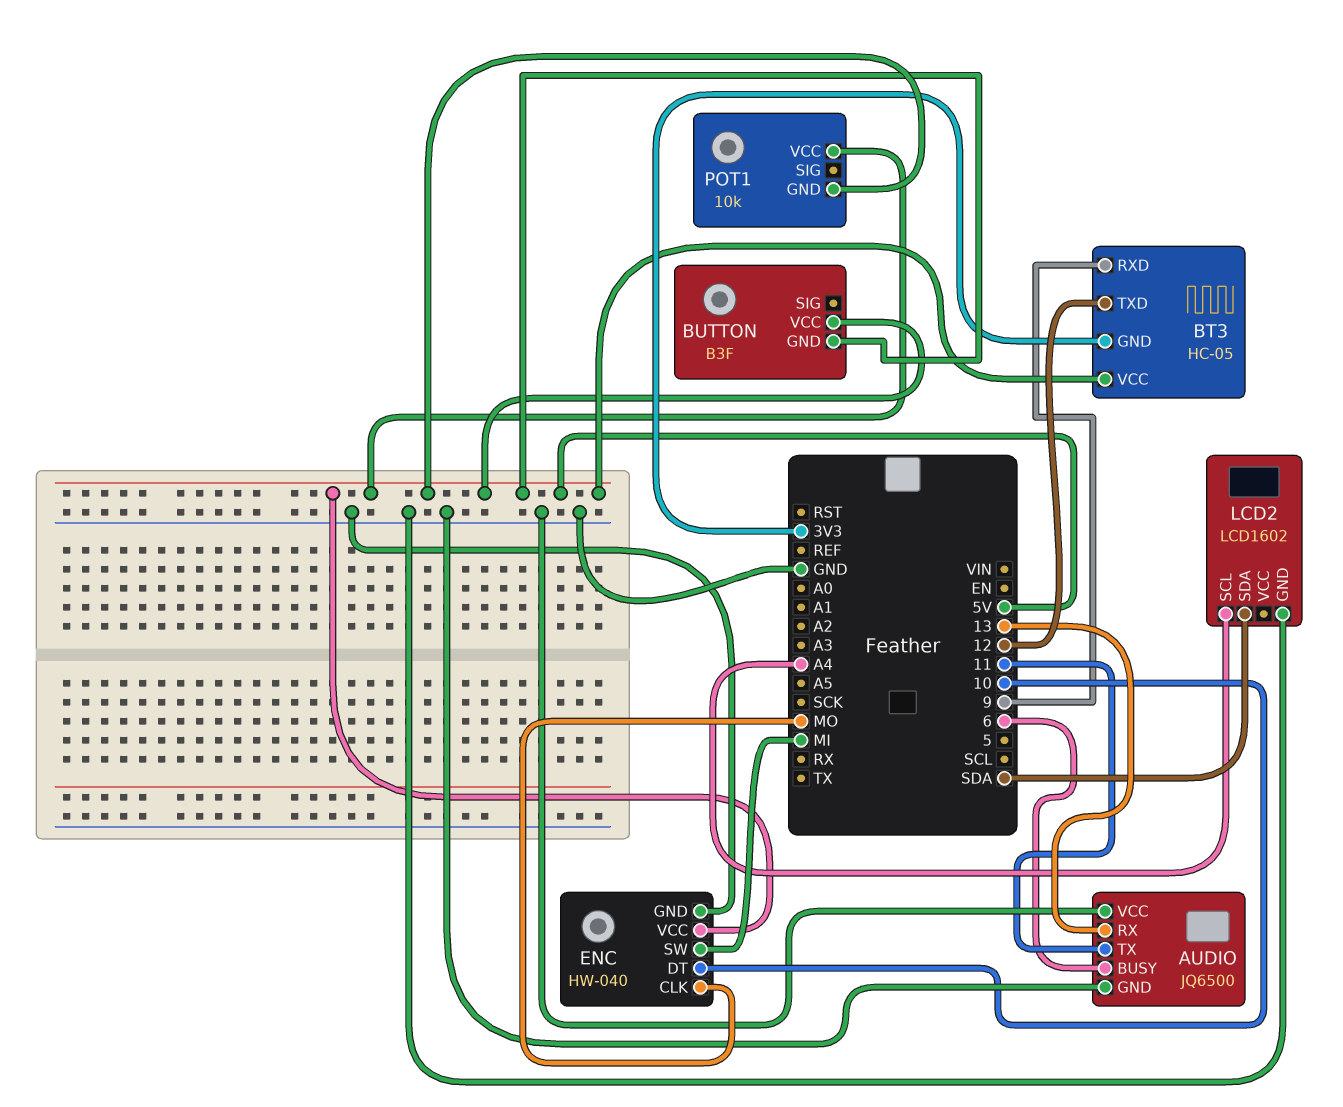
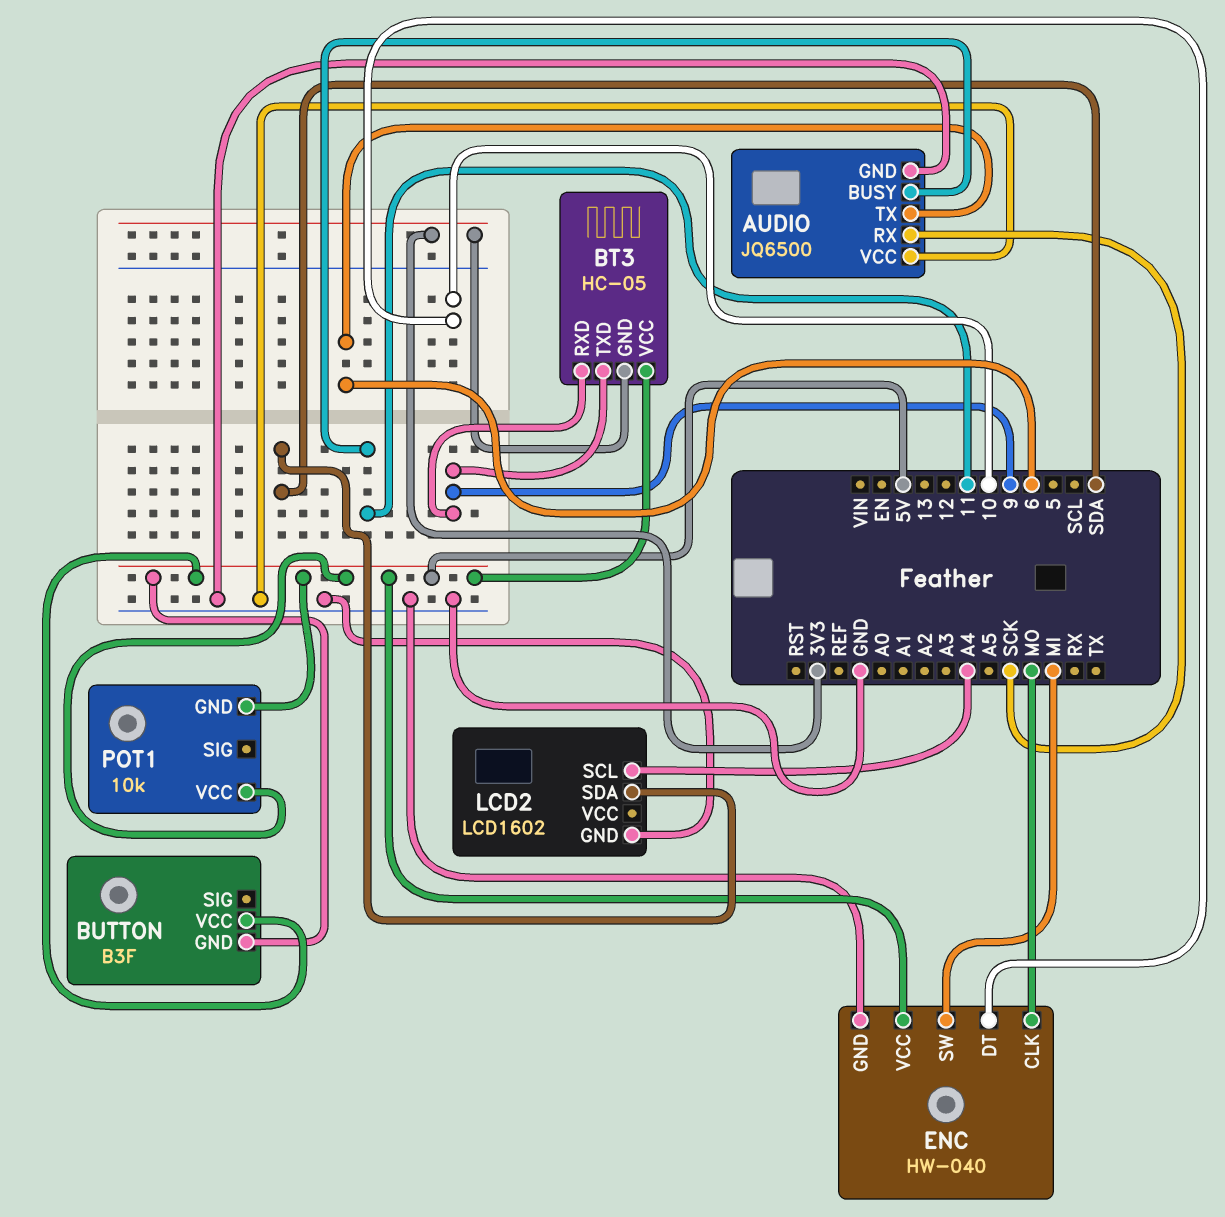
AUDIO pin BUSY: 6 -> 11
AUDIO pin RX: 13 -> SCK
AUDIO pin TX: 11 -> 6
BT3 pin TXD: 12 -> 9

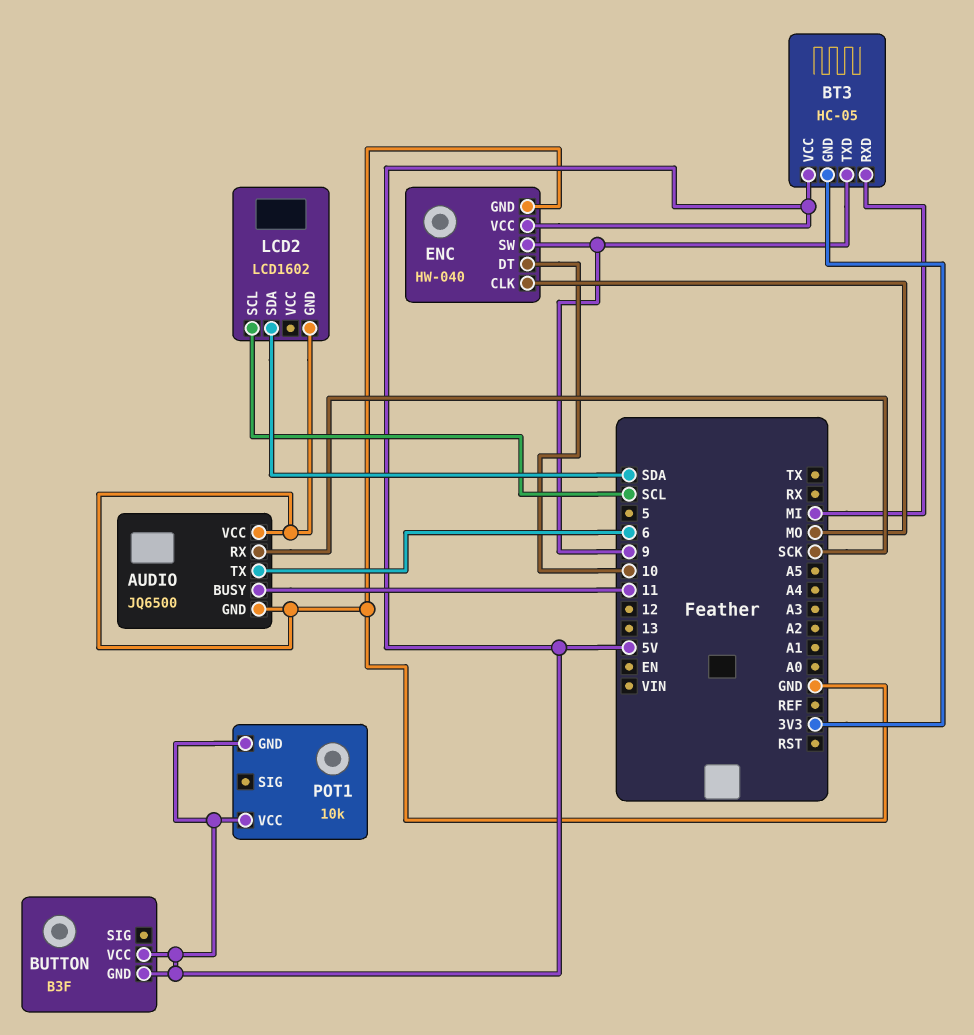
BT3 pin RXD: 9 -> MI
ENC pin SW: MI -> 9
LCD2 pin SCL: A4 -> SCL

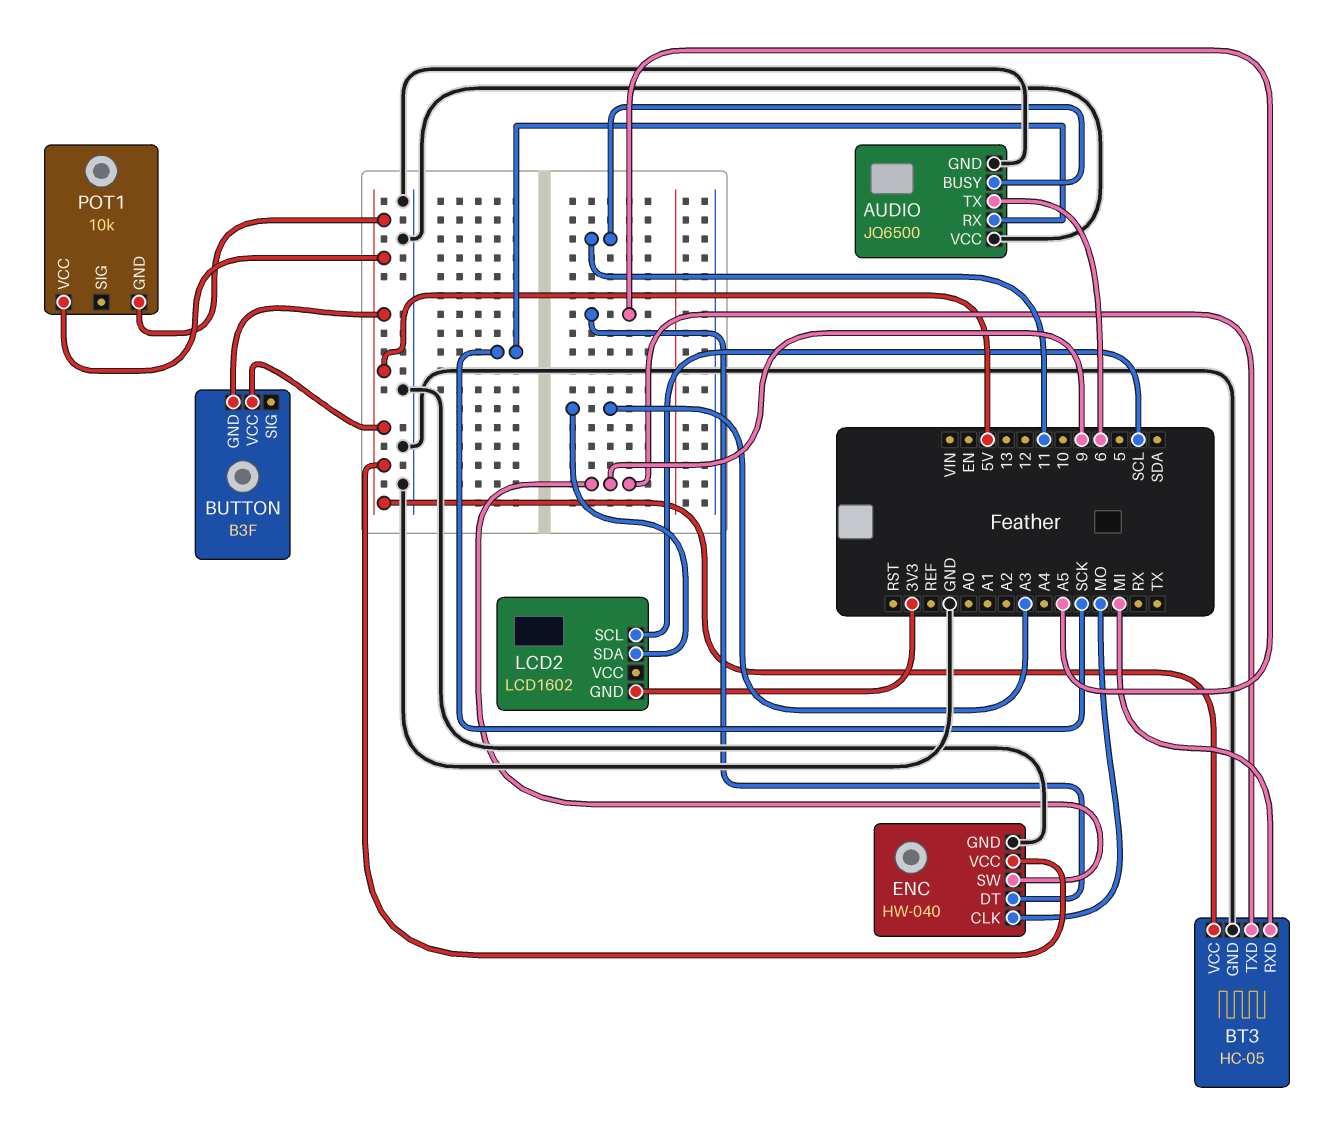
BT3 pin GND: 3V3 -> GND
ENC pin DT: 10 -> A5
LCD2 pin GND: GND -> 3V3
LCD2 pin SDA: SDA -> A3

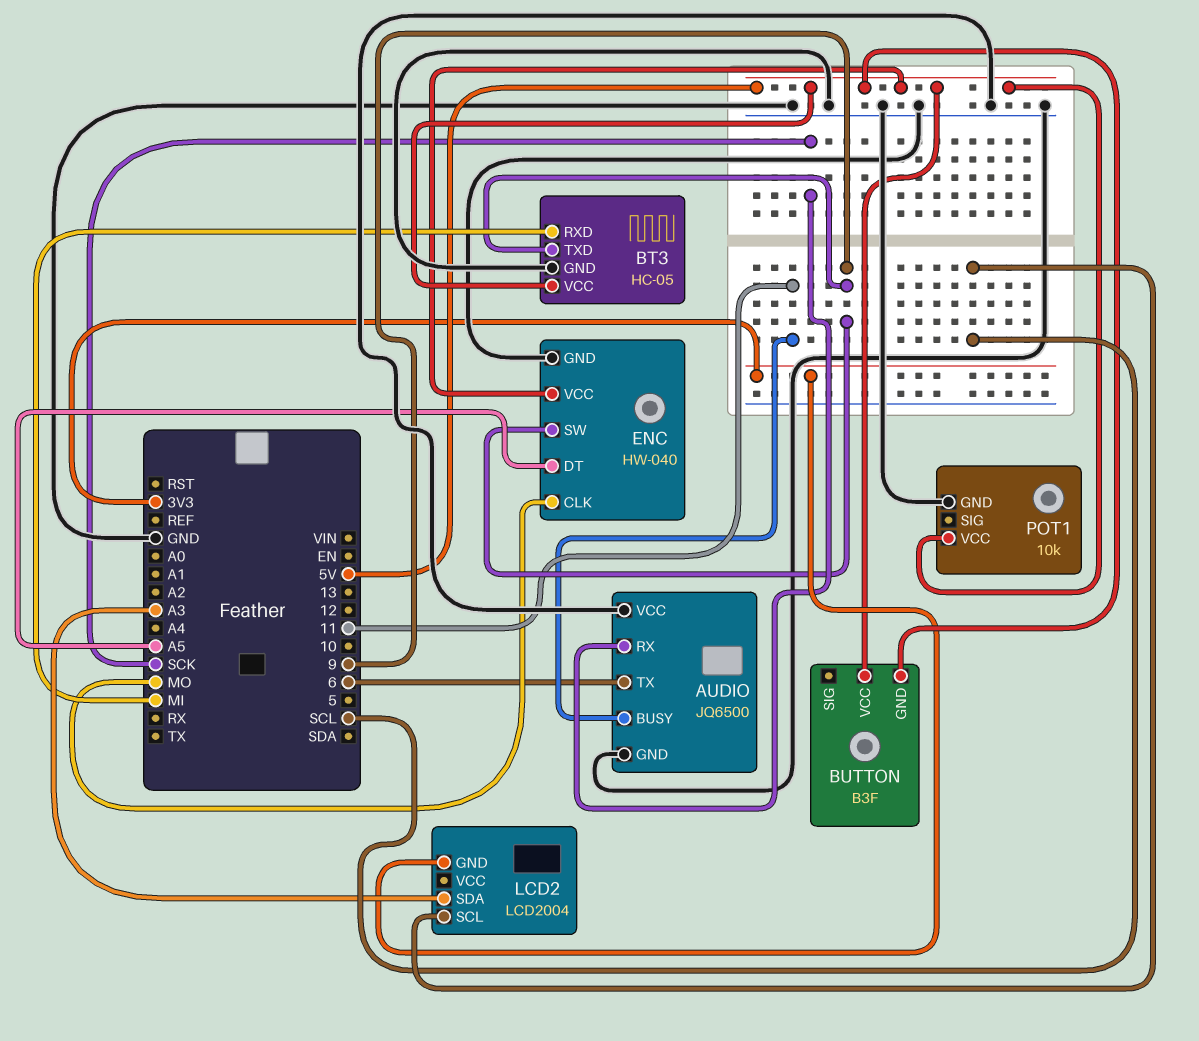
LCD2: LCD1602 -> LCD2004
POT1 pin GND: 5V -> GND

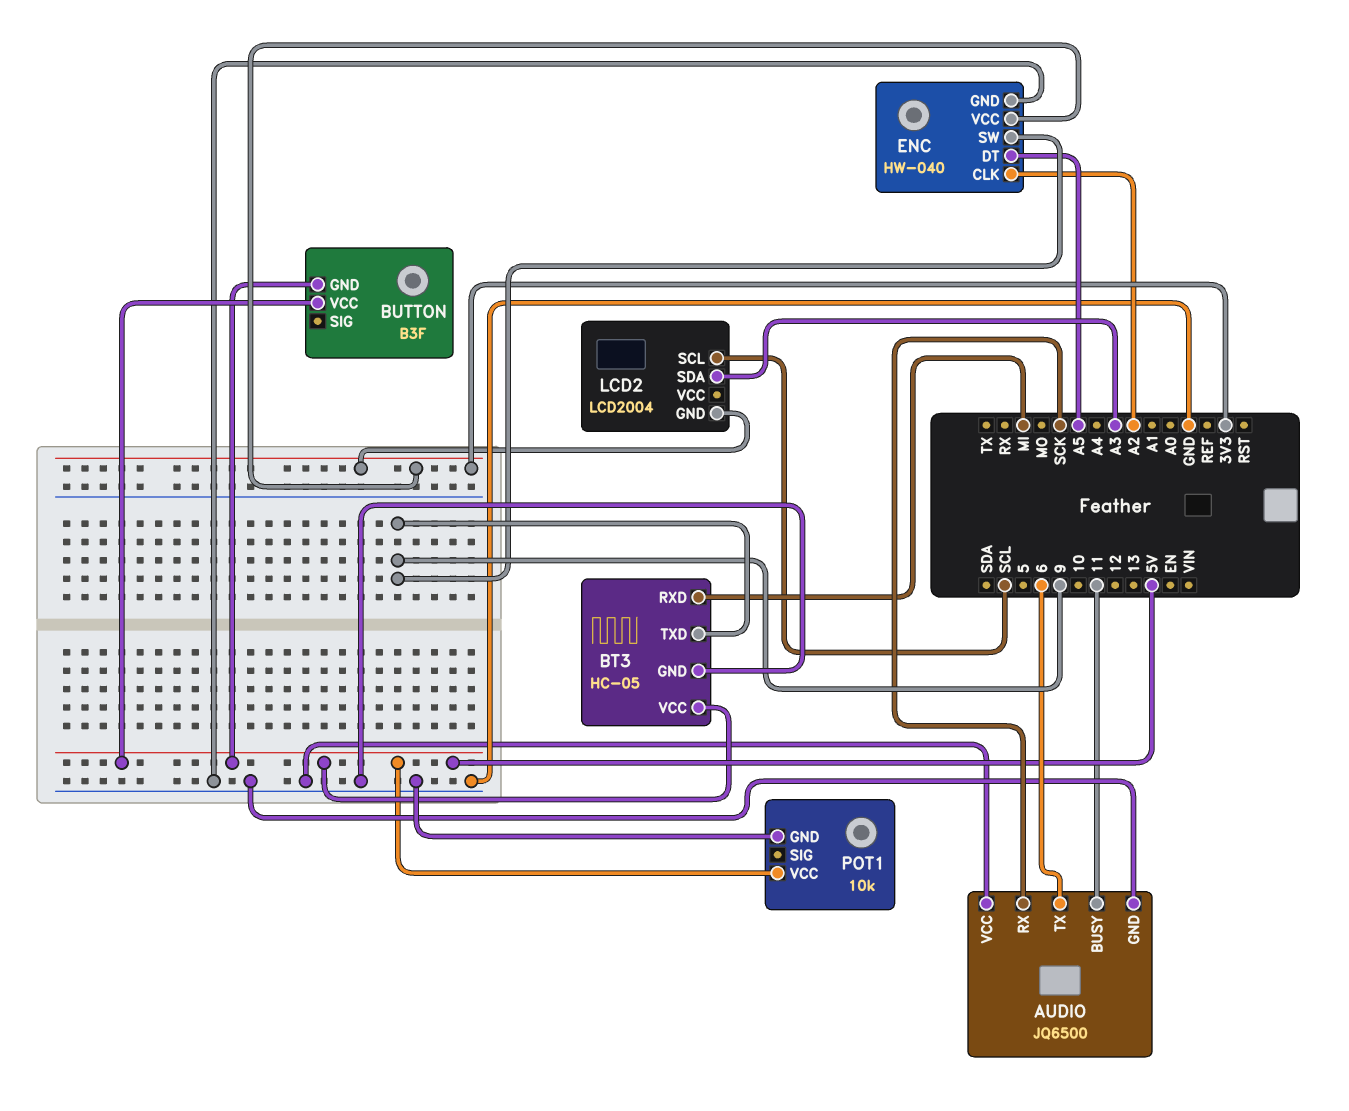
ENC pin CLK: MO -> A2
ENC pin VCC: 5V -> 3V3

